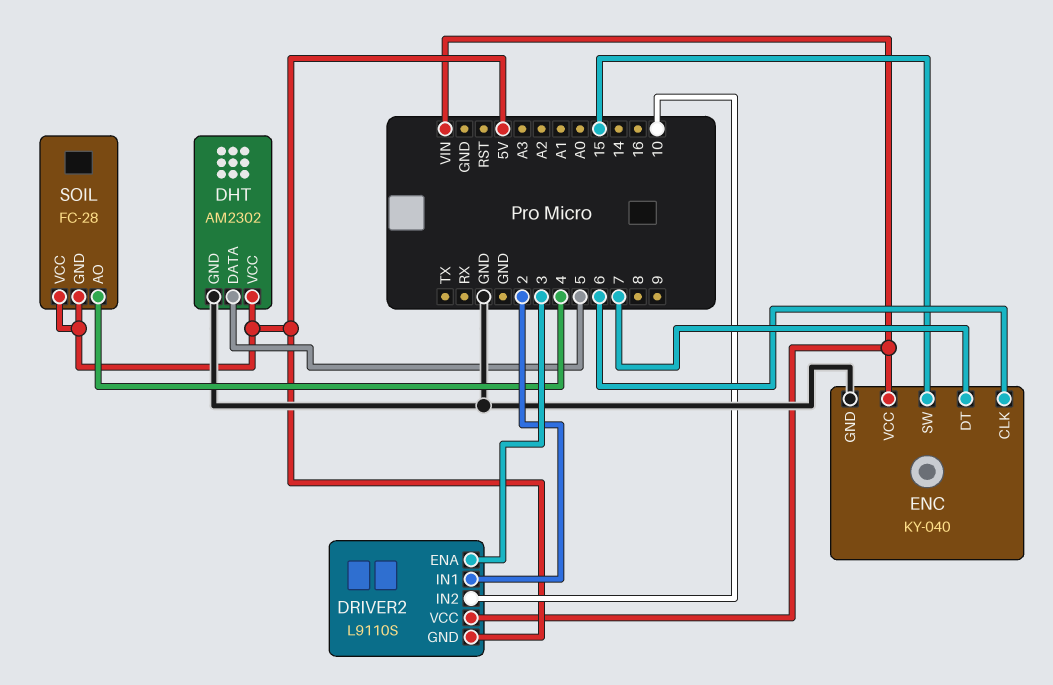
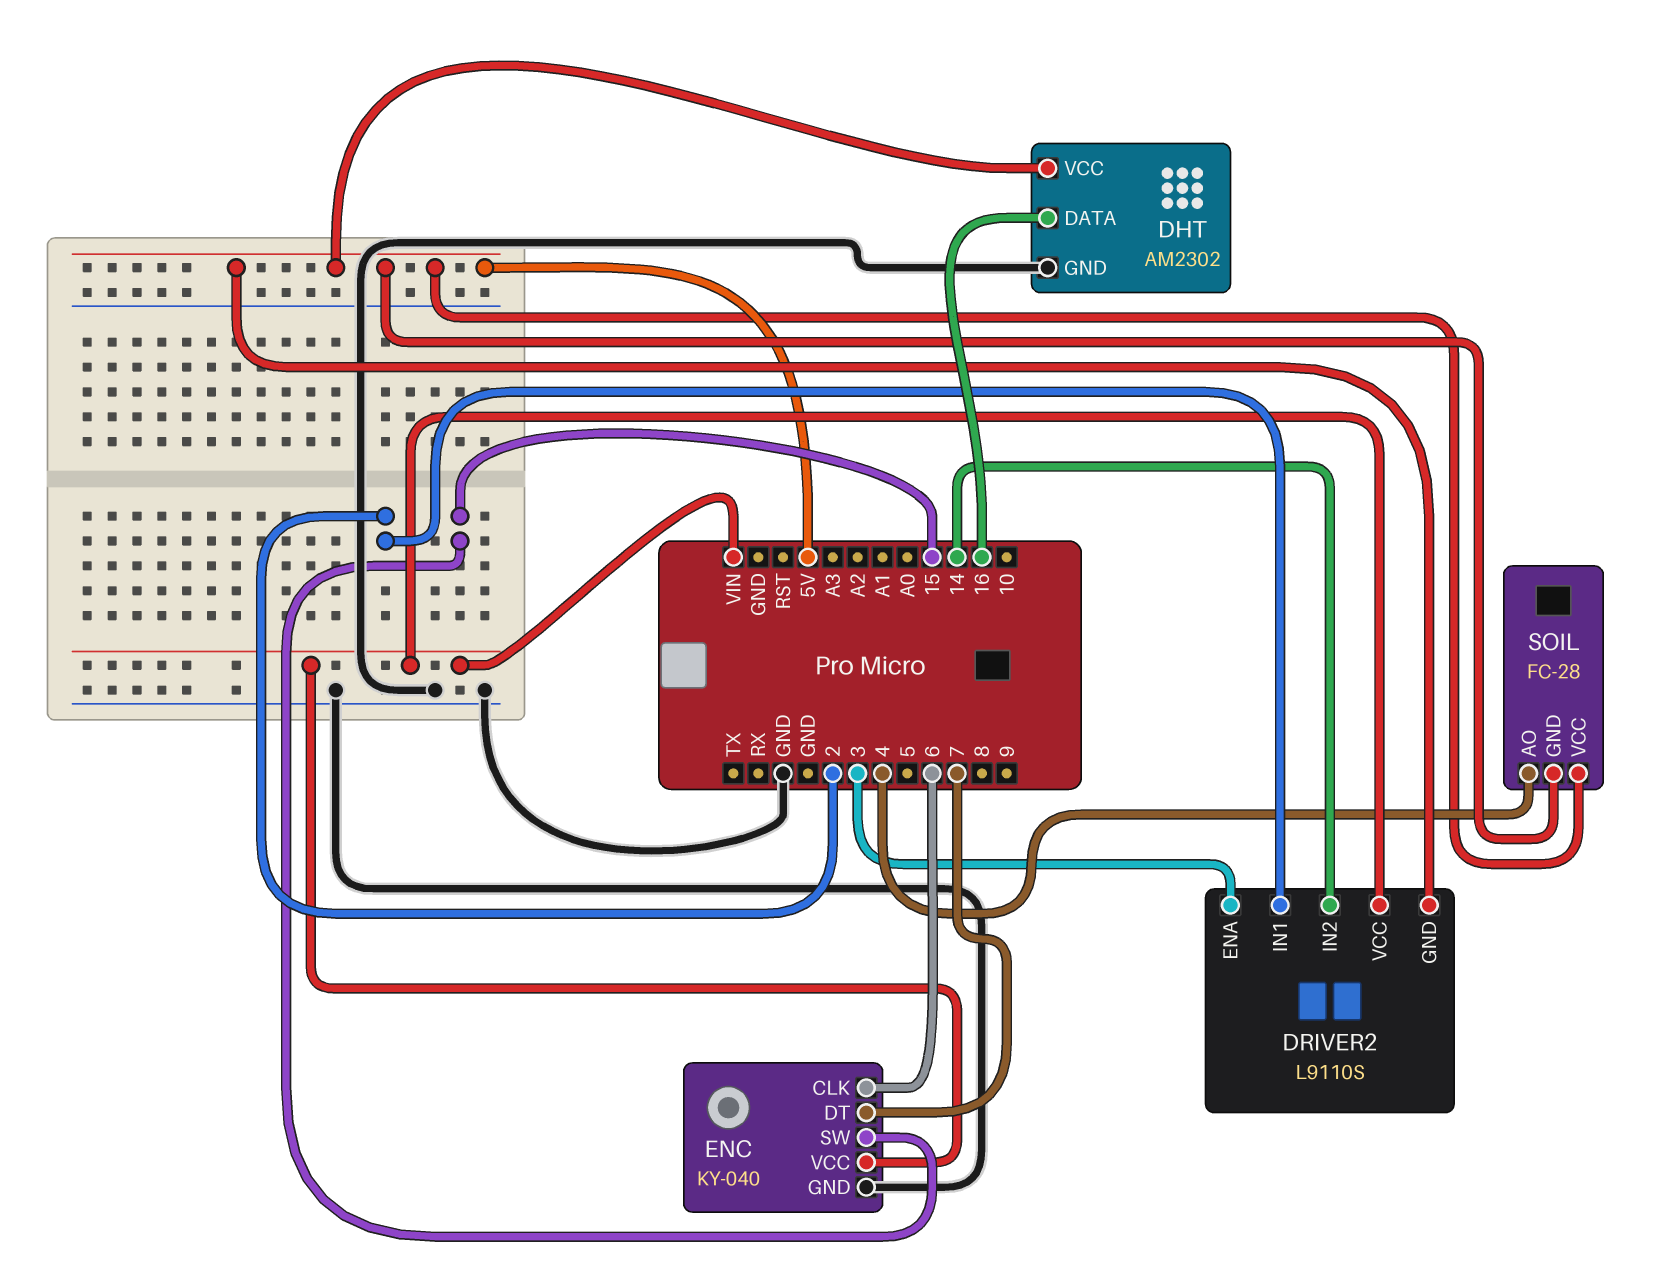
DHT pin DATA: 5 -> 16
DRIVER2 pin IN2: 10 -> 14

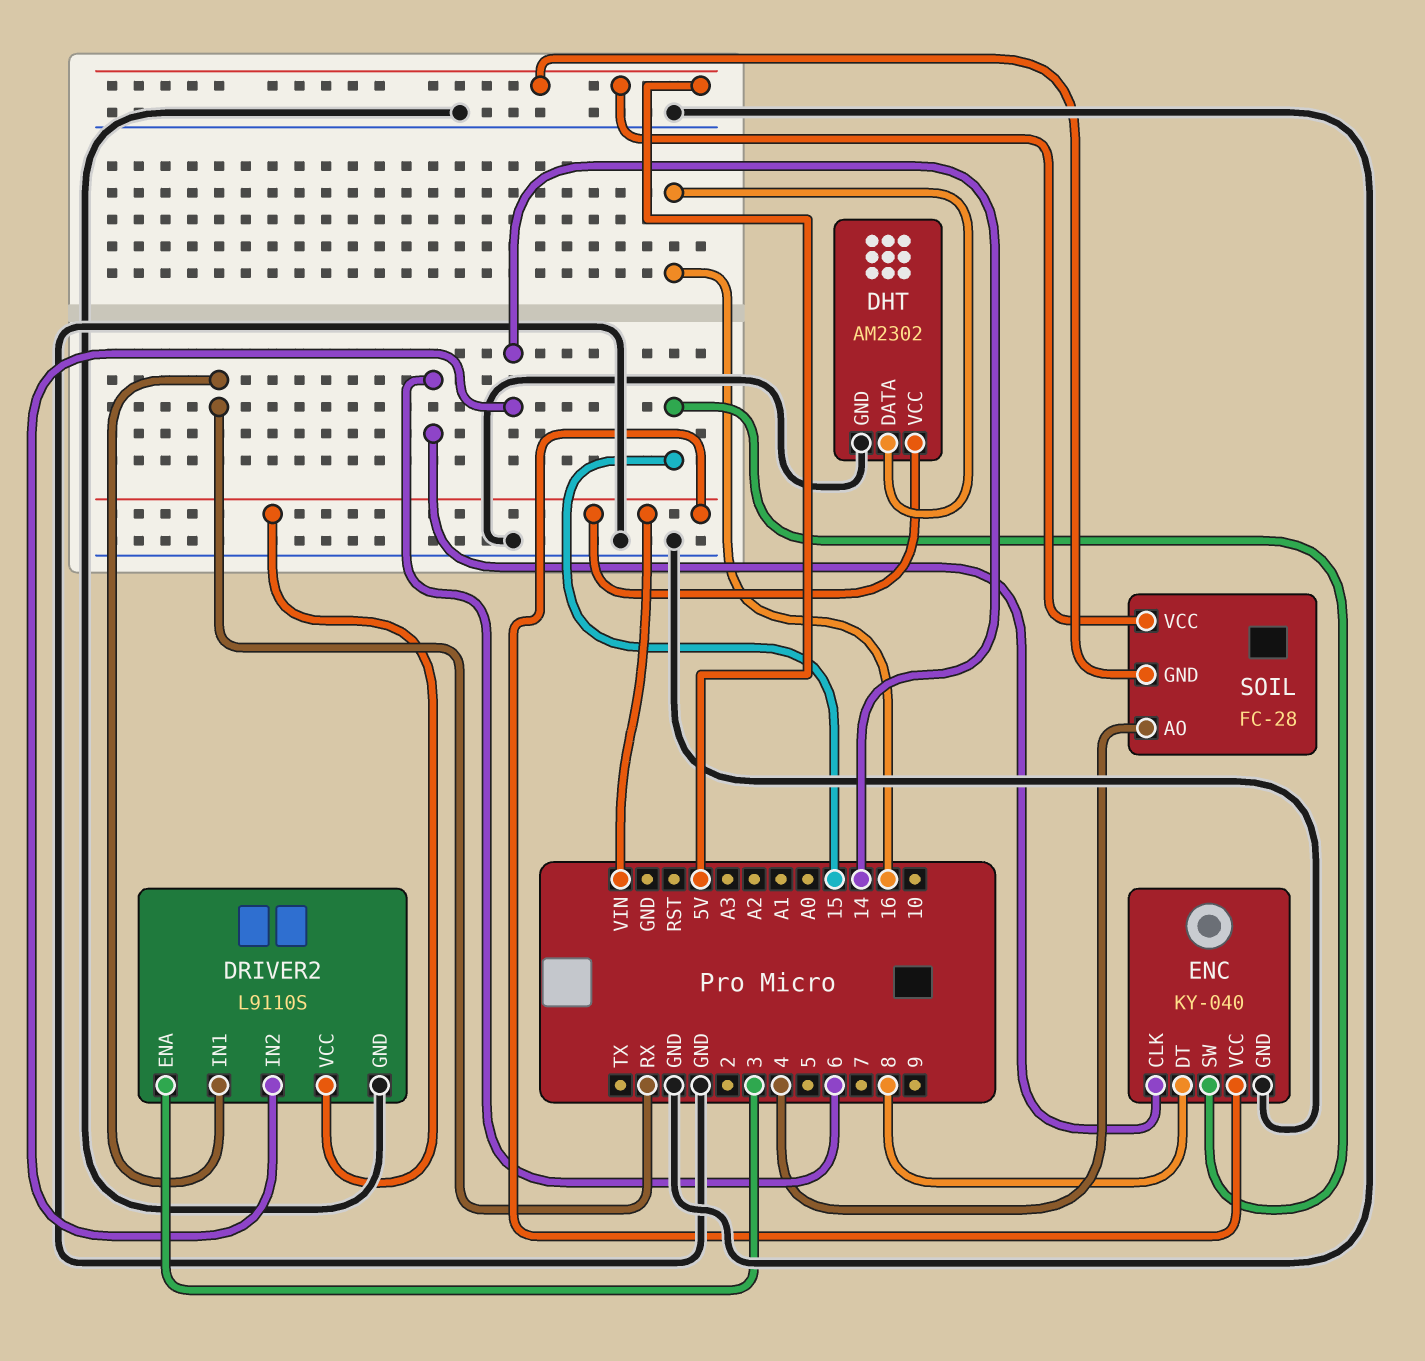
DHT pin VCC: 5V -> VIN
DRIVER2 pin GND: 5V -> GND
DRIVER2 pin IN1: 2 -> RX
ENC pin DT: 7 -> 8

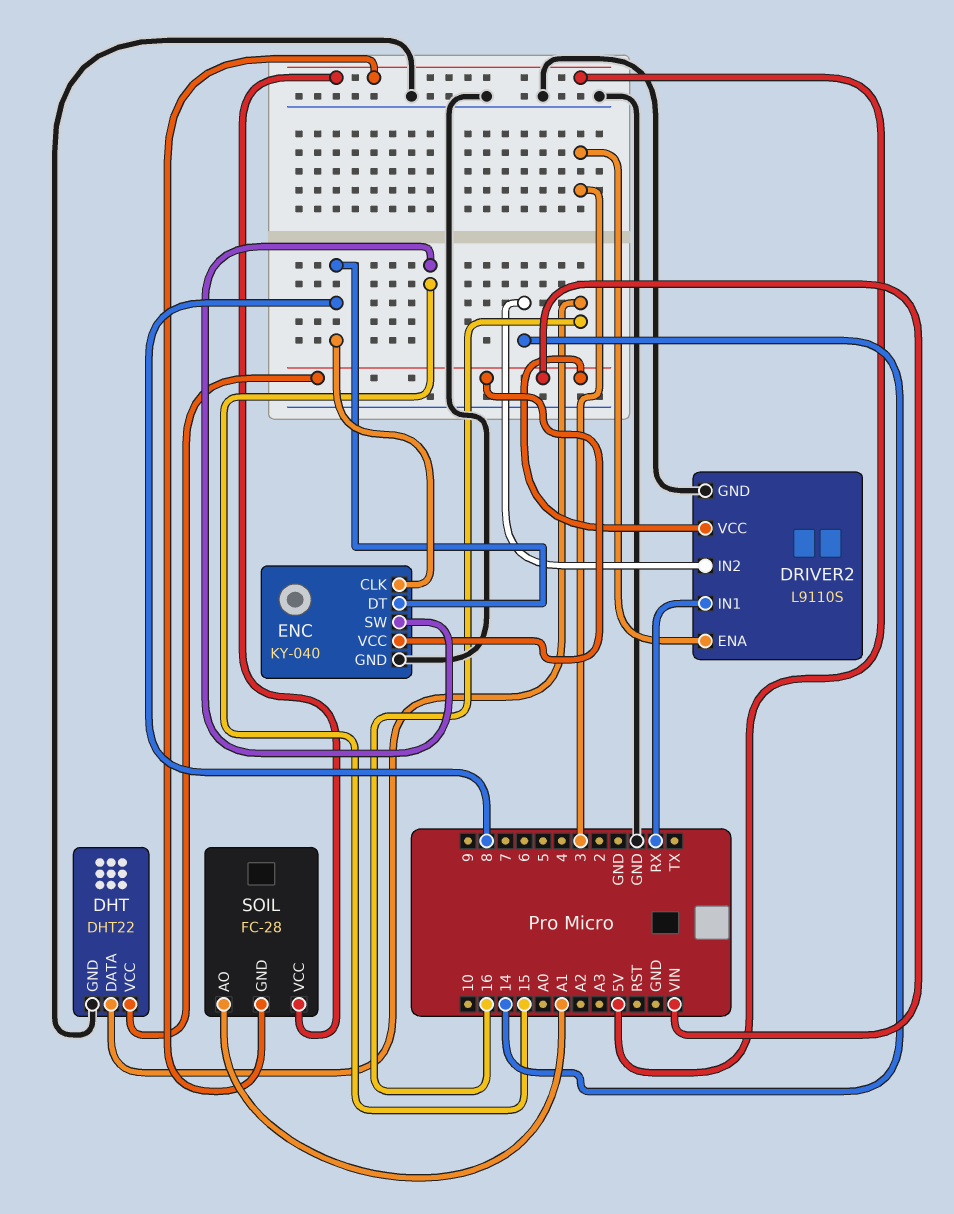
DHT: AM2302 -> DHT22
ENC pin CLK: 6 -> 8
SOIL pin AO: 4 -> A1

